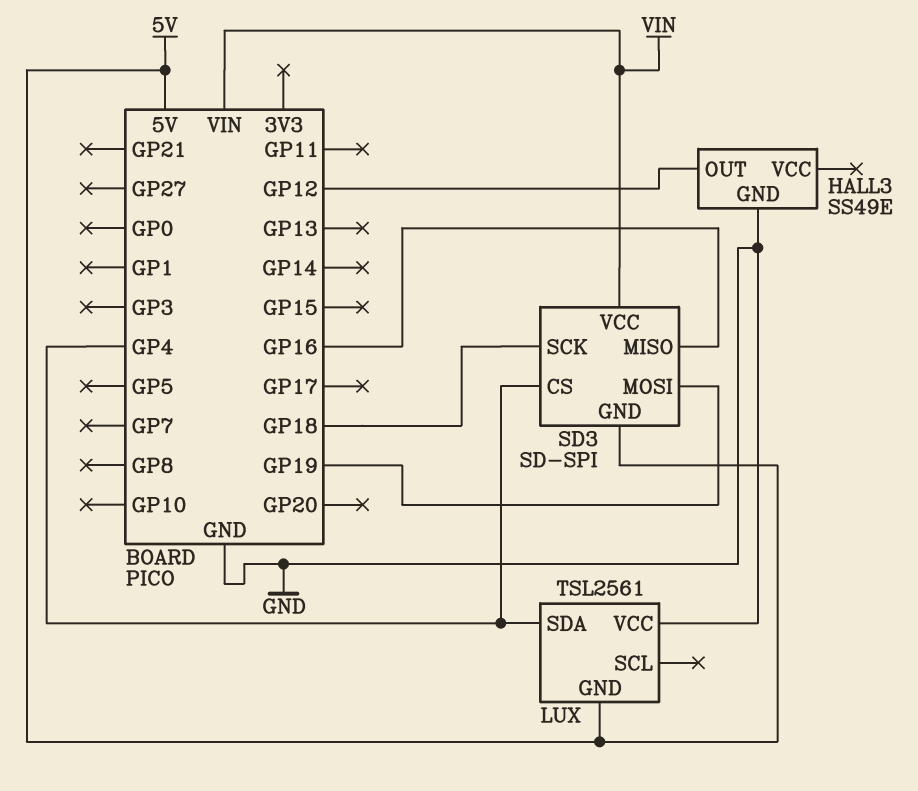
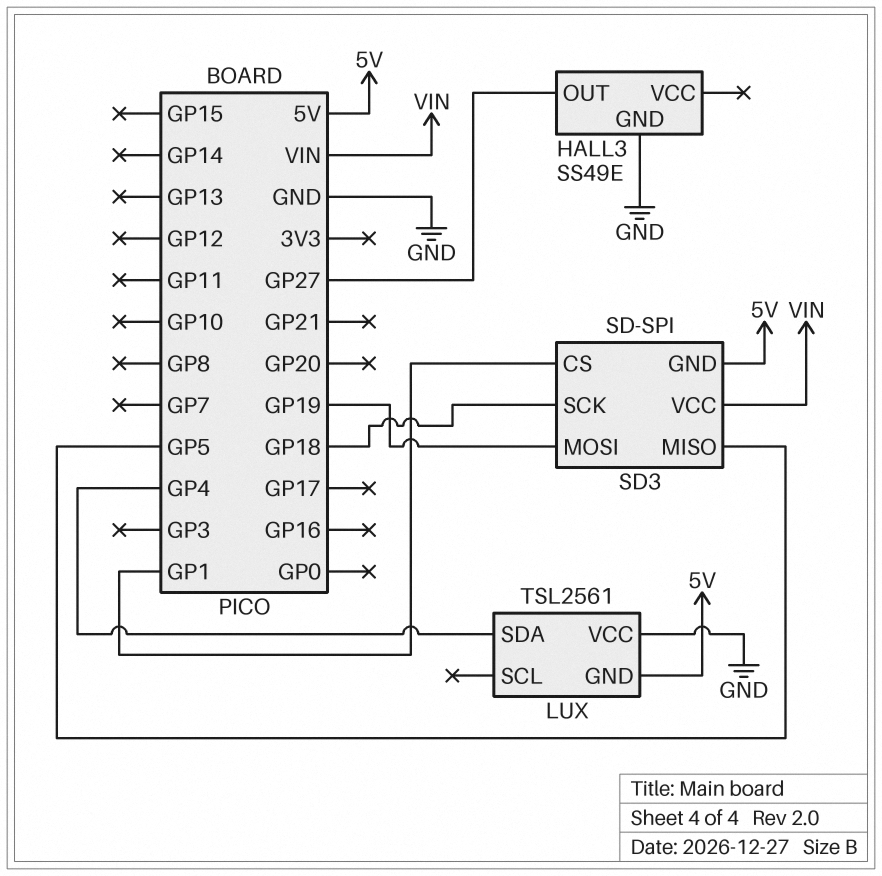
HALL3 pin OUT: GP12 -> GP27
SD3 pin CS: GP4 -> GP1
SD3 pin MISO: GP16 -> GP5

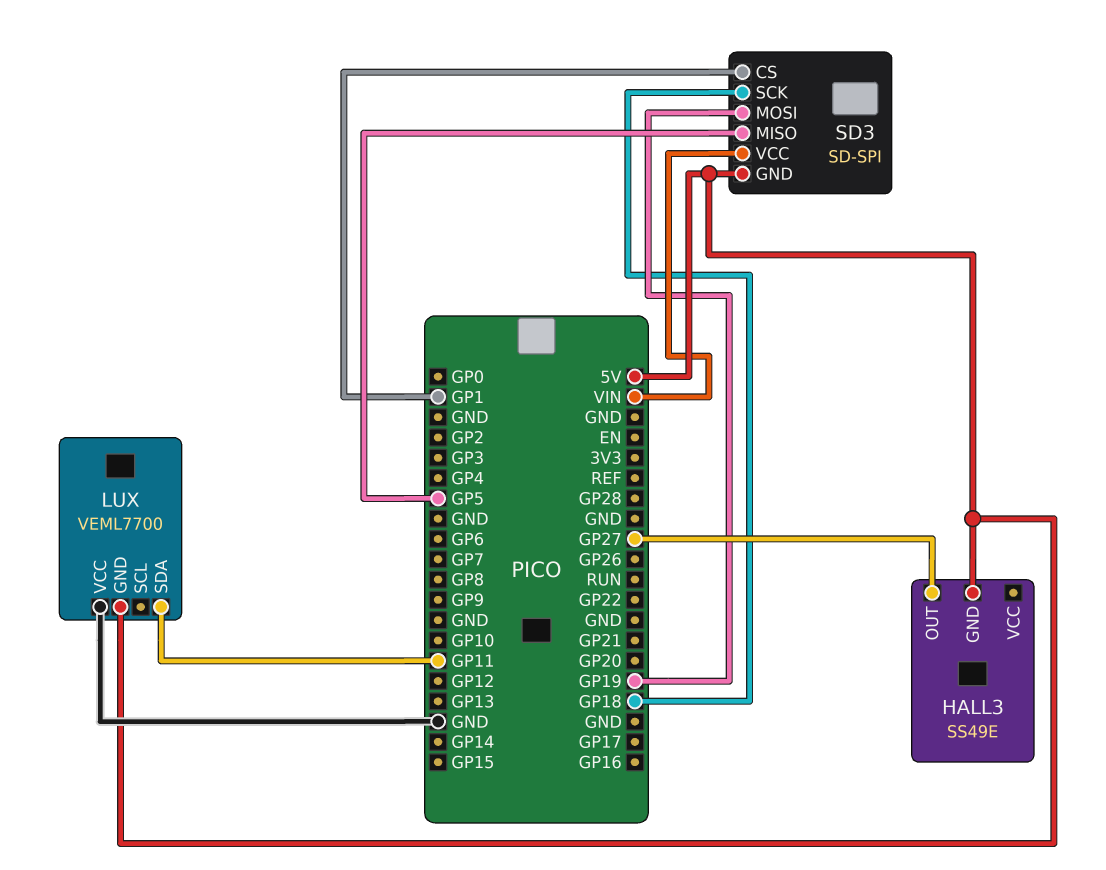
HALL3 pin GND: GND -> 5V
LUX: TSL2561 -> VEML7700
LUX pin SDA: GP4 -> GP11

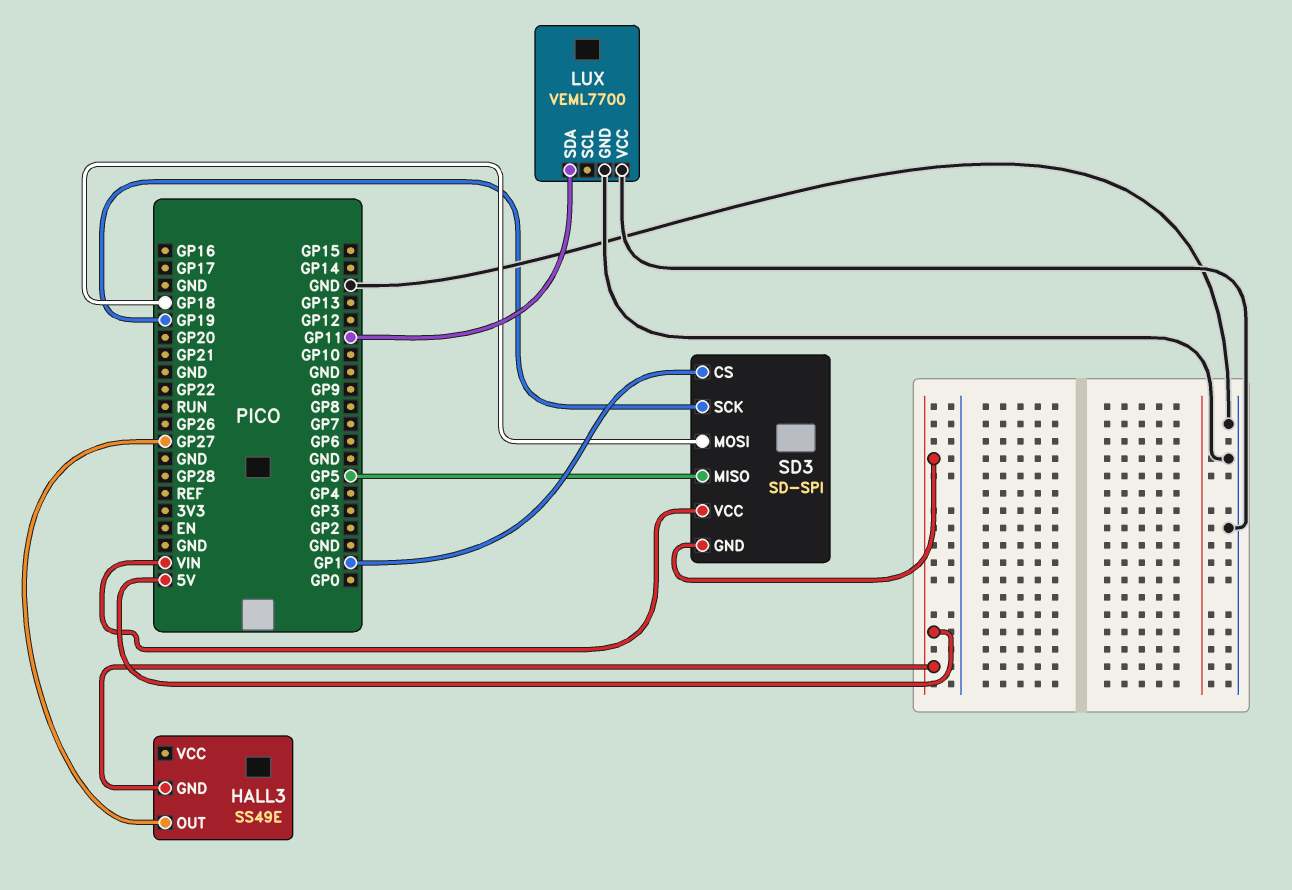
LUX pin GND: 5V -> GND
SD3 pin MOSI: GP19 -> GP18
SD3 pin SCK: GP18 -> GP19

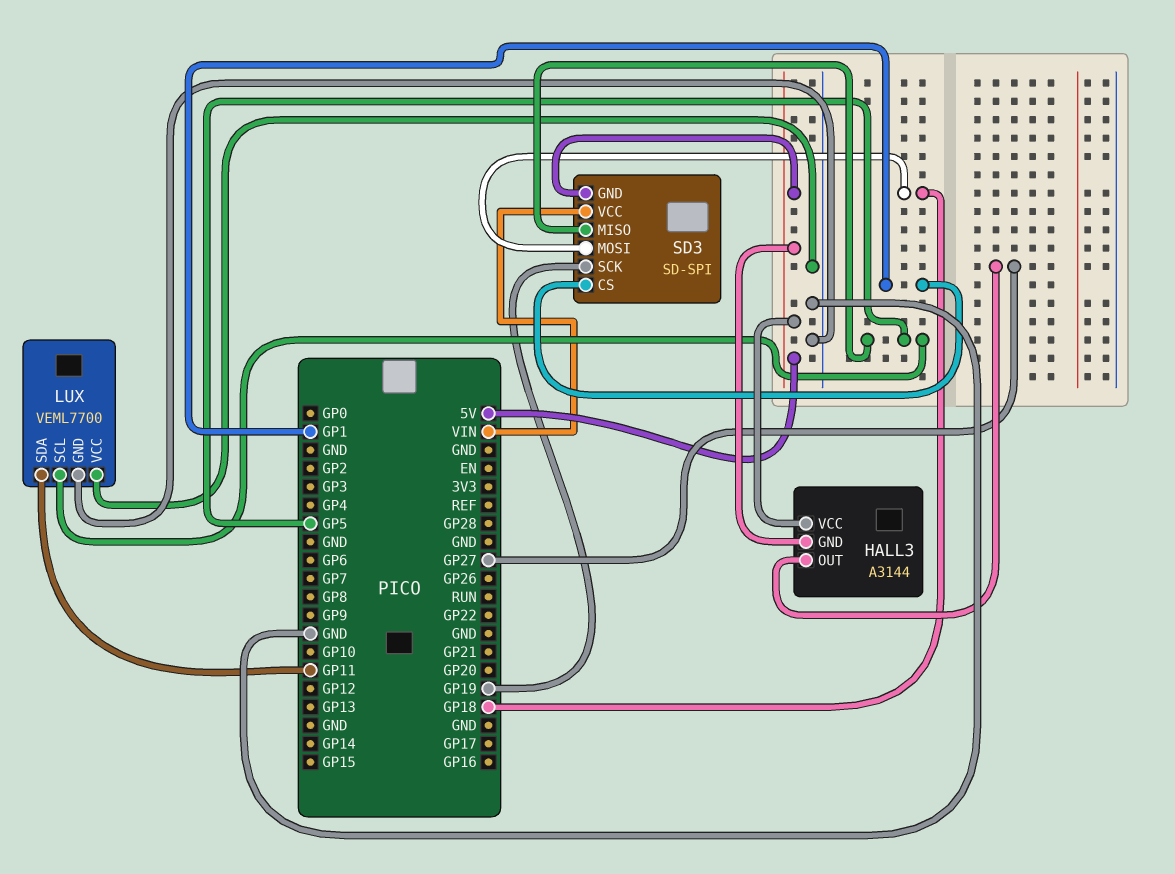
HALL3: SS49E -> A3144
HALL3 pin VCC: none -> 5V
LUX pin SCL: none -> GP5

